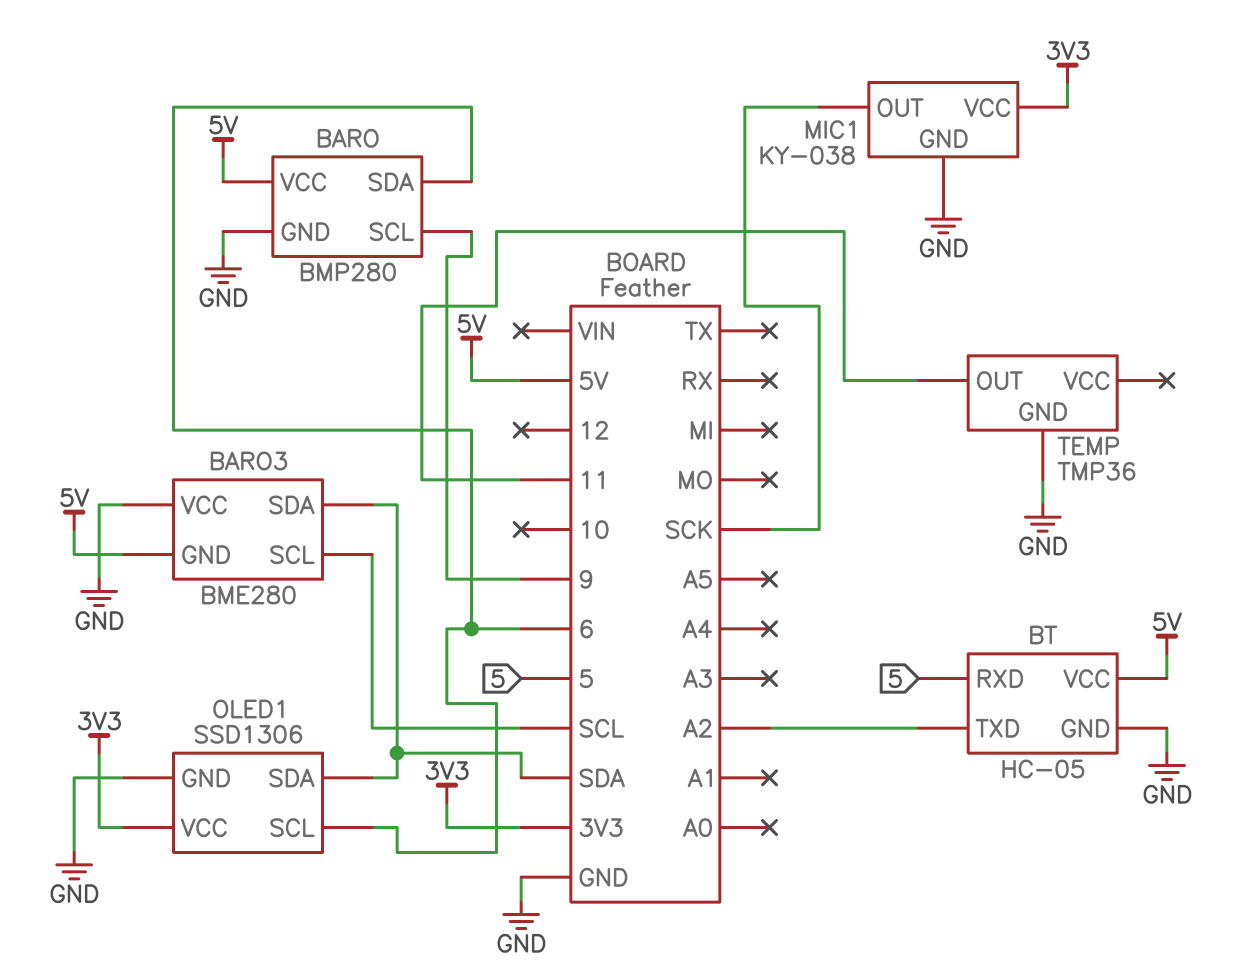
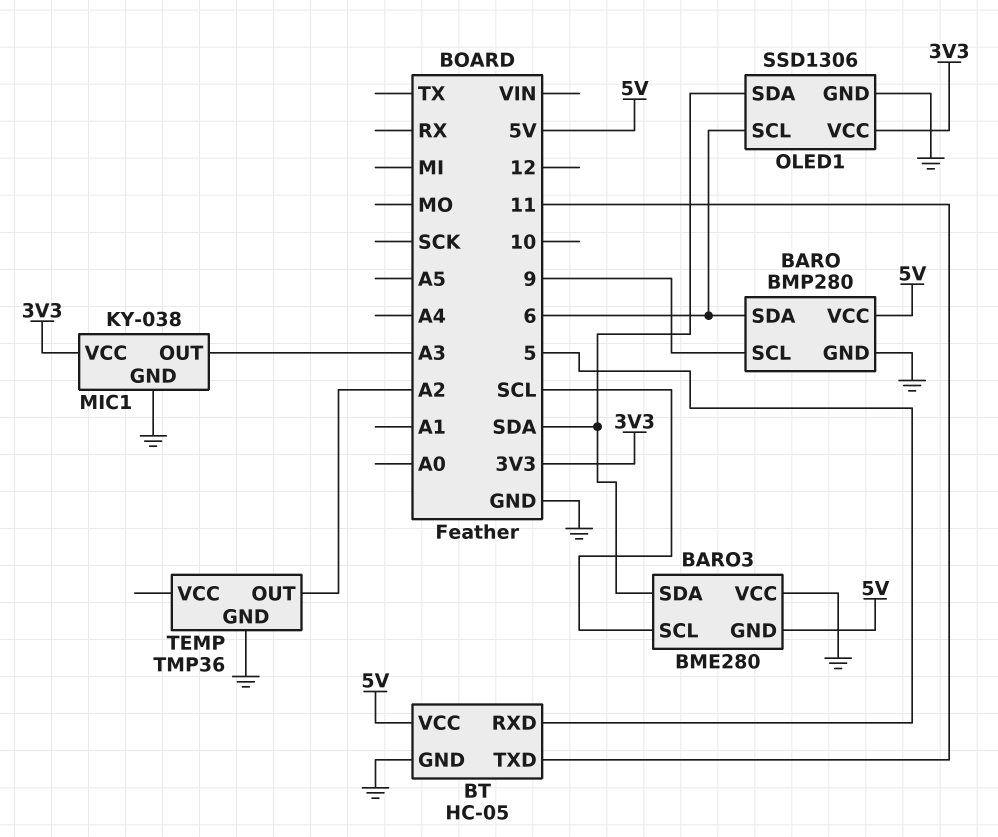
BT pin TXD: A2 -> 11
MIC1 pin OUT: SCK -> A3
TEMP pin OUT: 11 -> A2

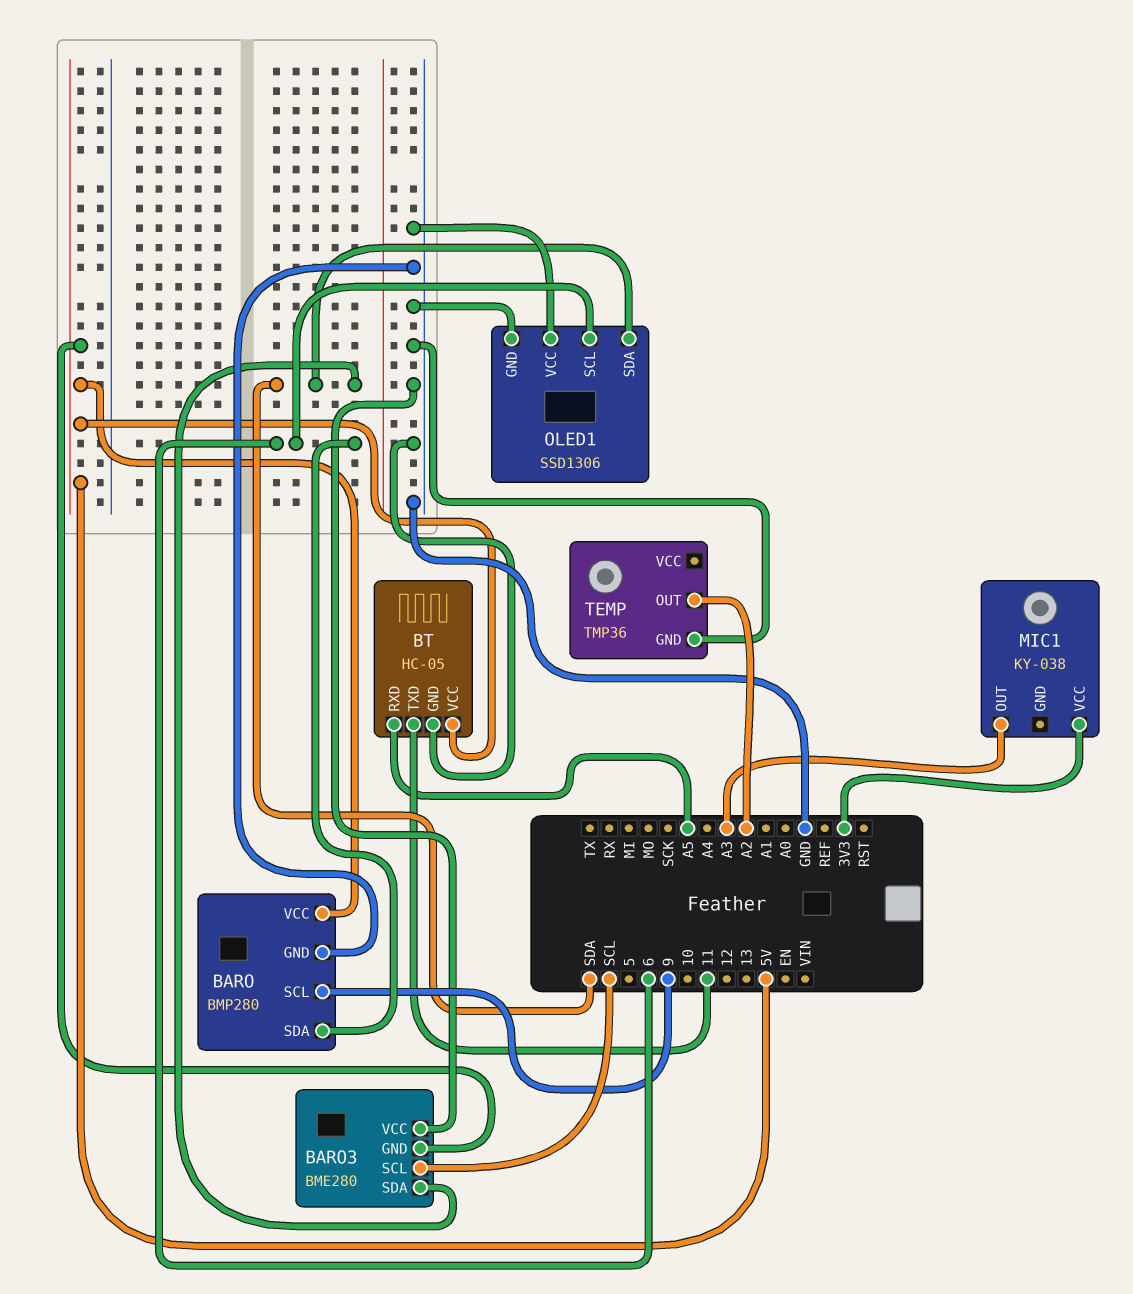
BT pin RXD: 5 -> A5
MIC1 pin GND: GND -> none
OLED1 pin VCC: 3V3 -> GND

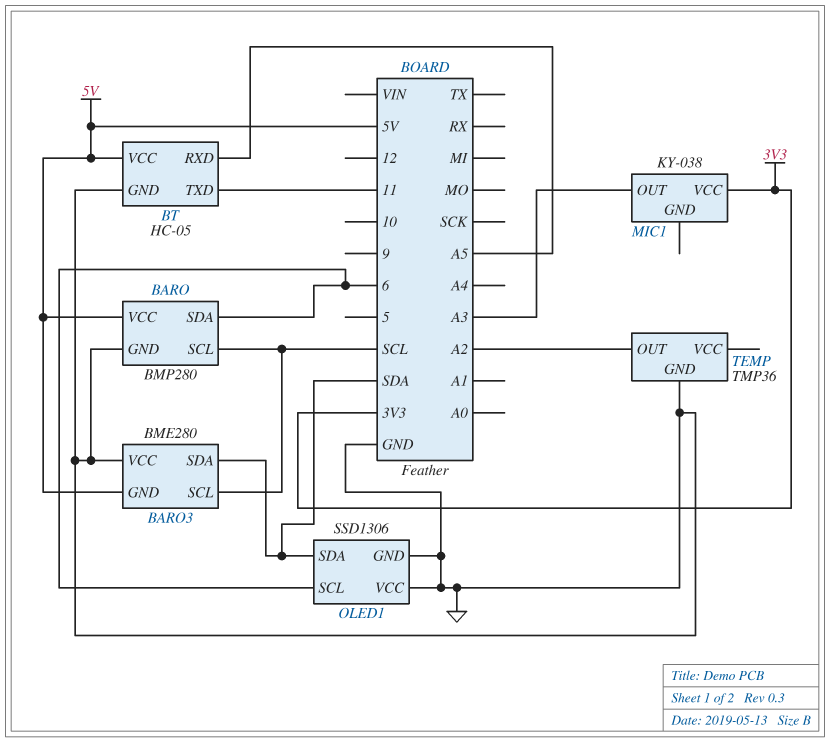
BARO pin SCL: 9 -> SCL

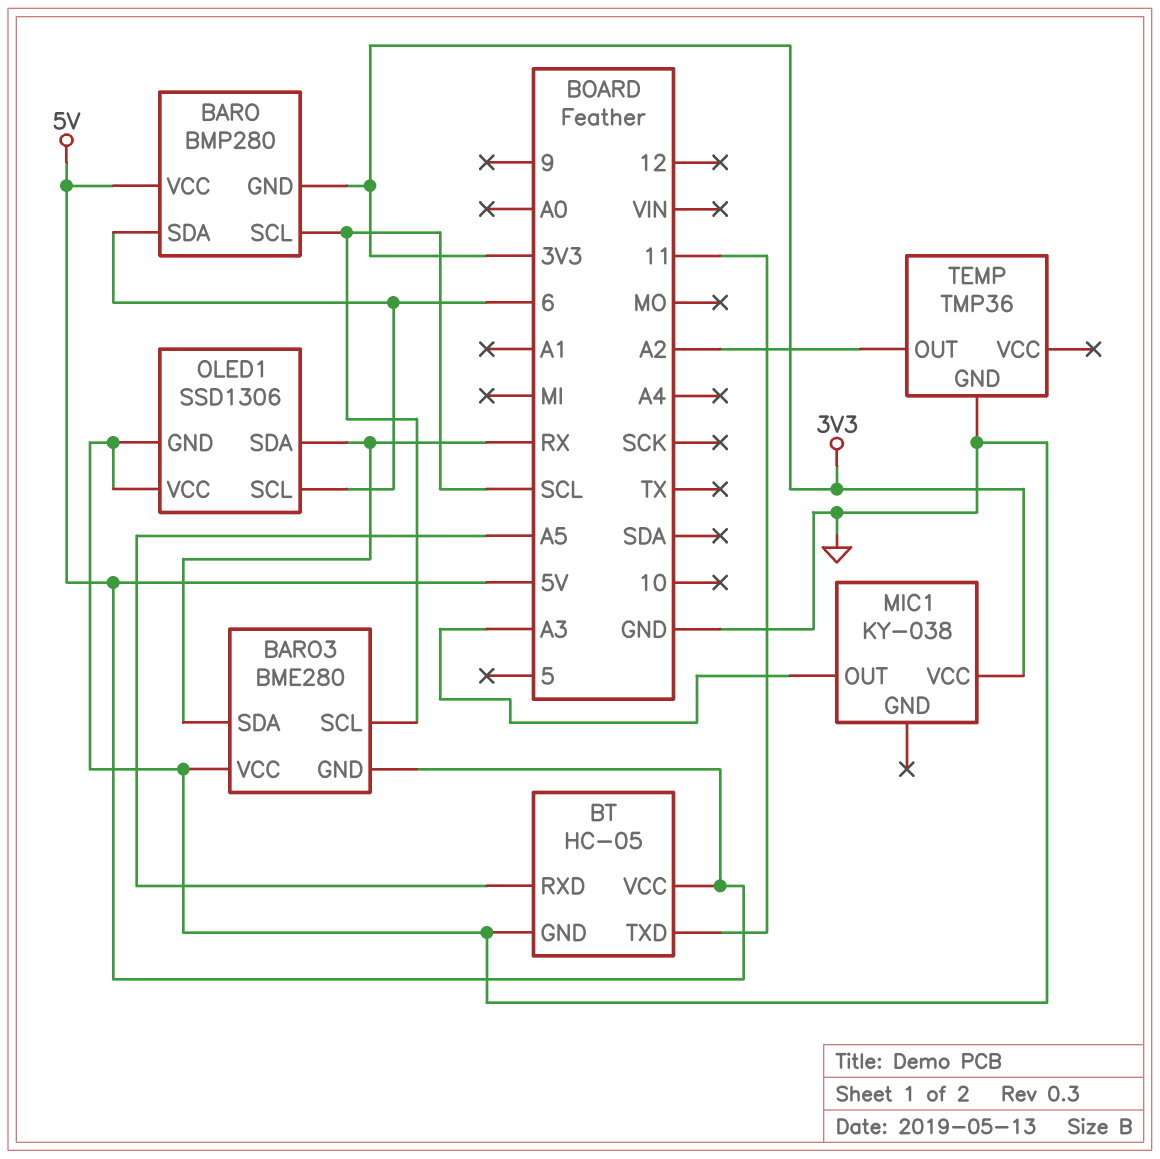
BARO pin GND: GND -> 3V3
BARO3 pin SDA: SDA -> RX
OLED1 pin SDA: SDA -> RX

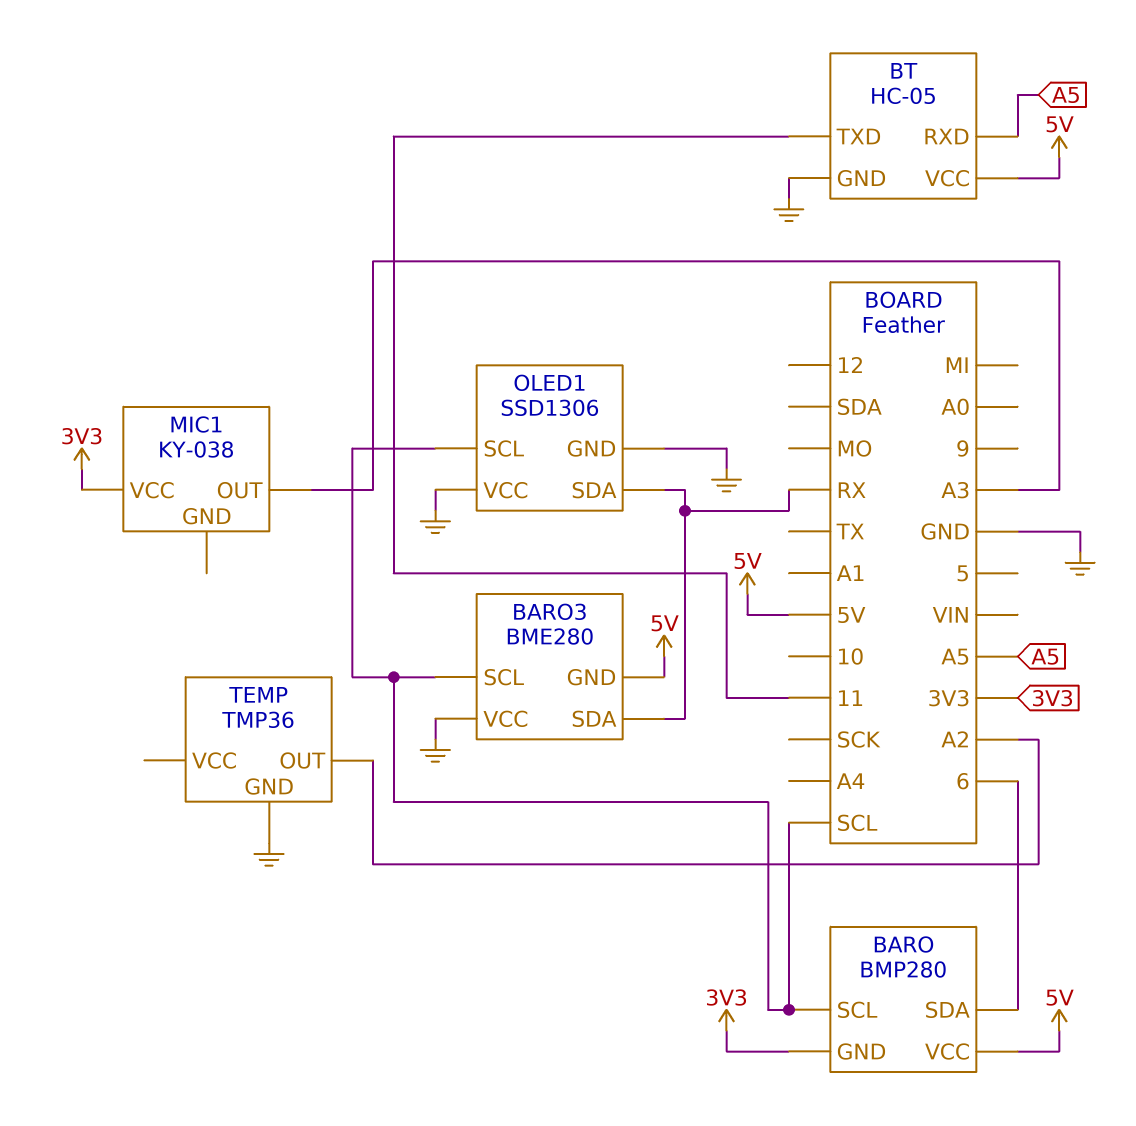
OLED1 pin SCL: 6 -> SCL

